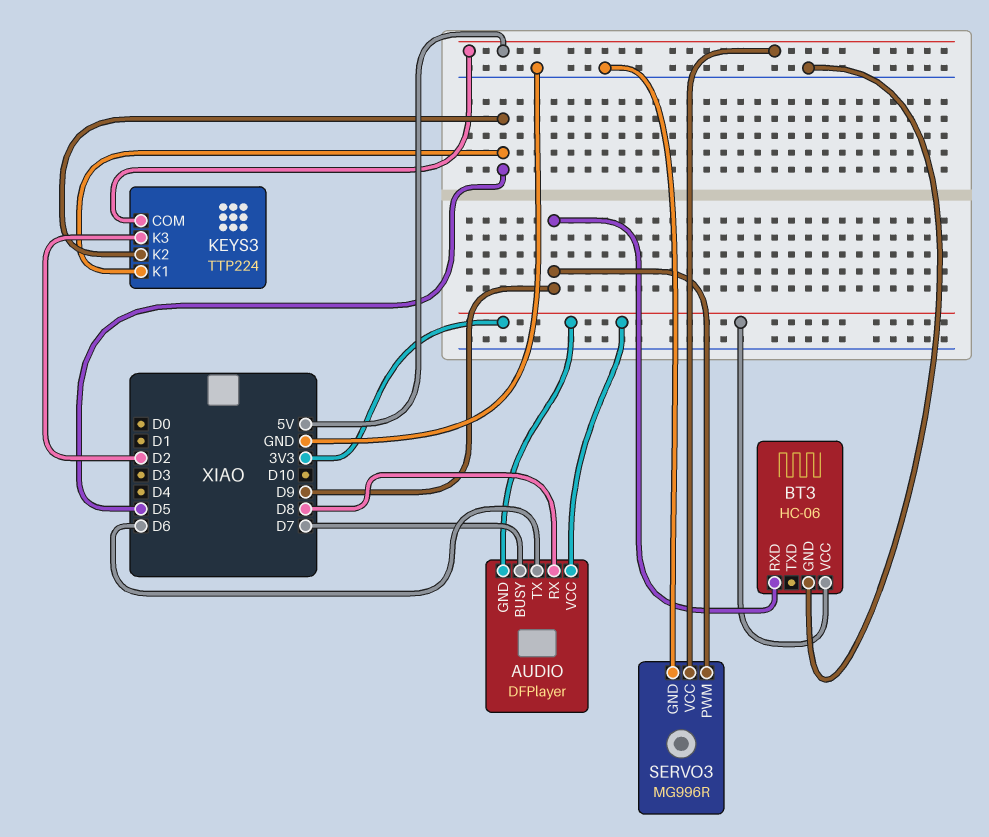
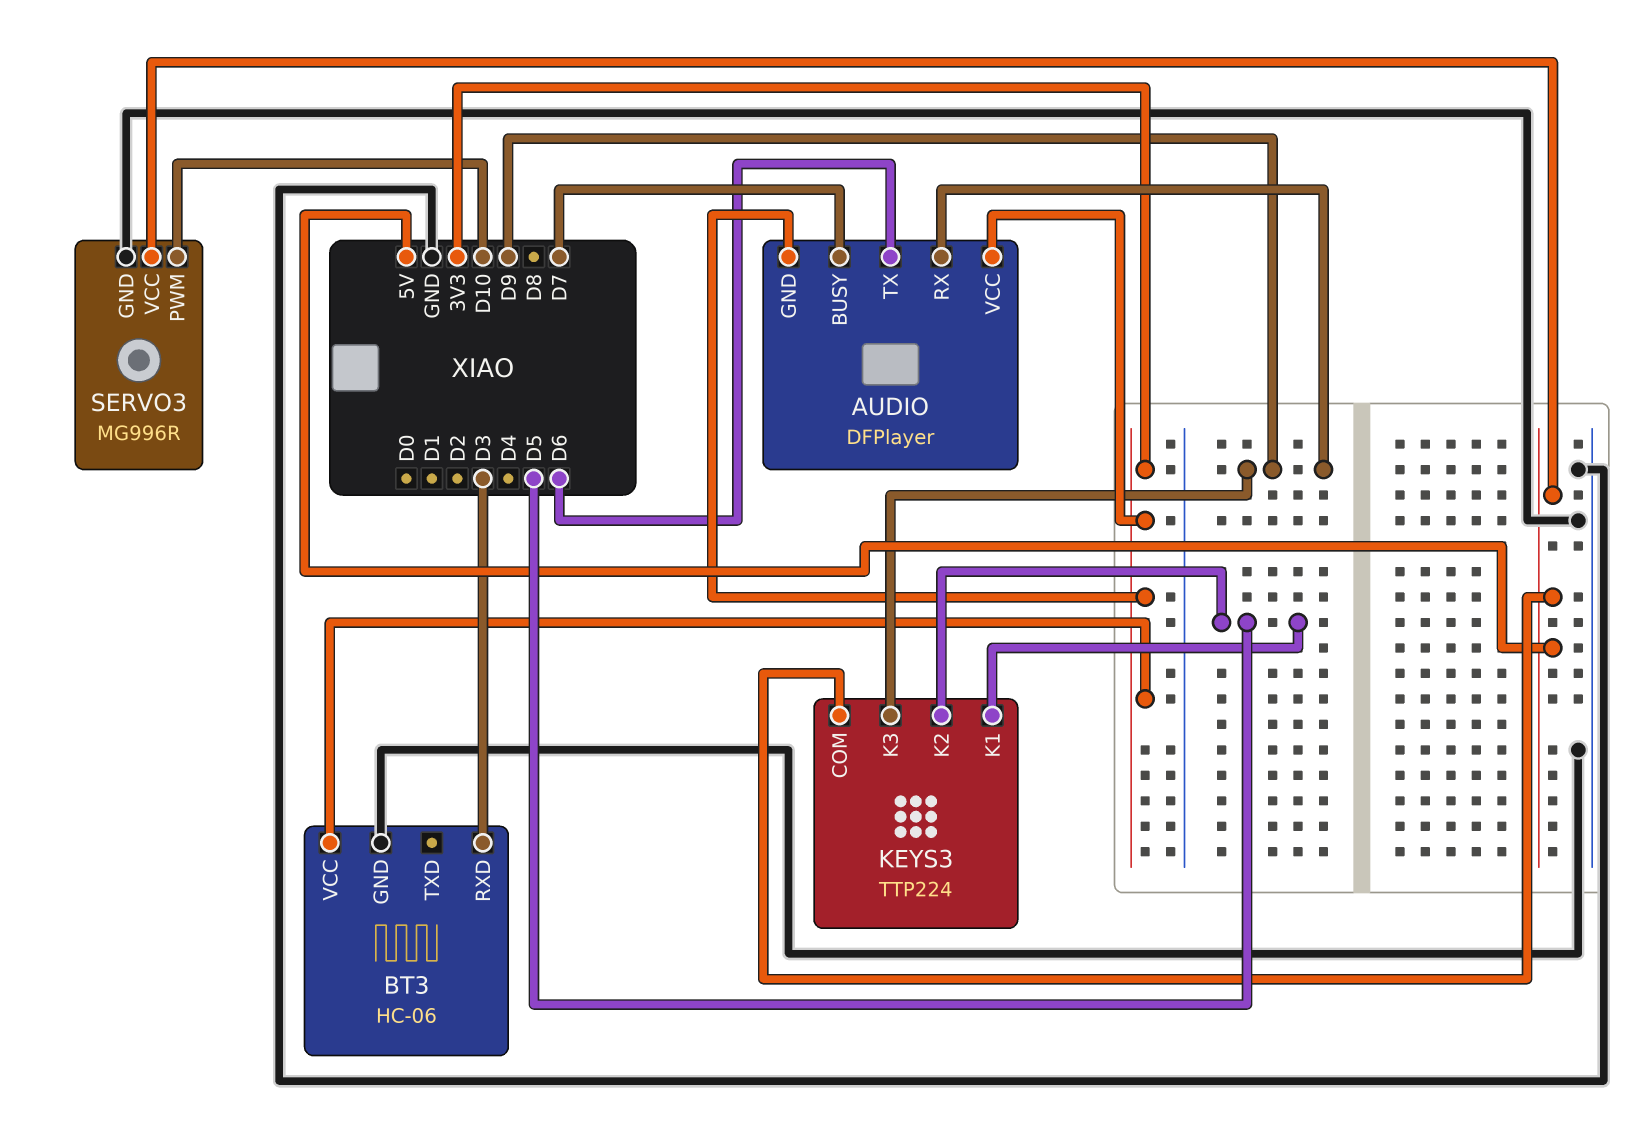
AUDIO pin RX: D8 -> D9
BT3 pin RXD: D9 -> D3
KEYS3 pin K3: D2 -> D9
SERVO3 pin PWM: D9 -> D10

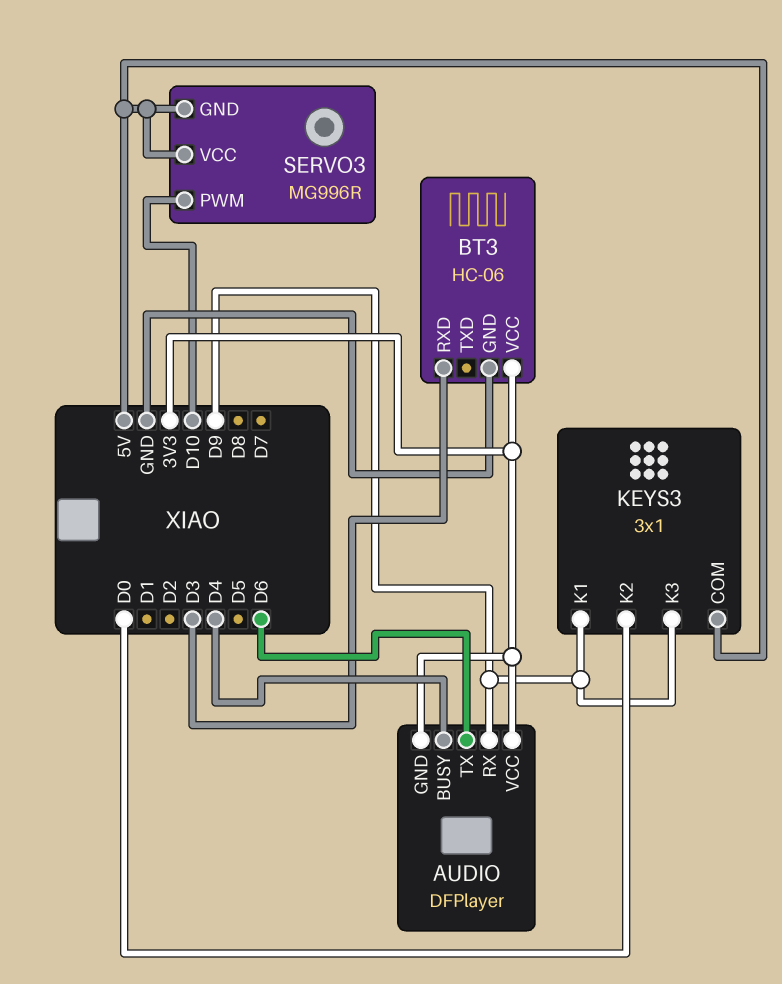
AUDIO pin BUSY: D7 -> D4
KEYS3: TTP224 -> 3x1
KEYS3 pin K1: D5 -> D9
KEYS3 pin K2: D5 -> D0
SERVO3 pin GND: GND -> 5V

